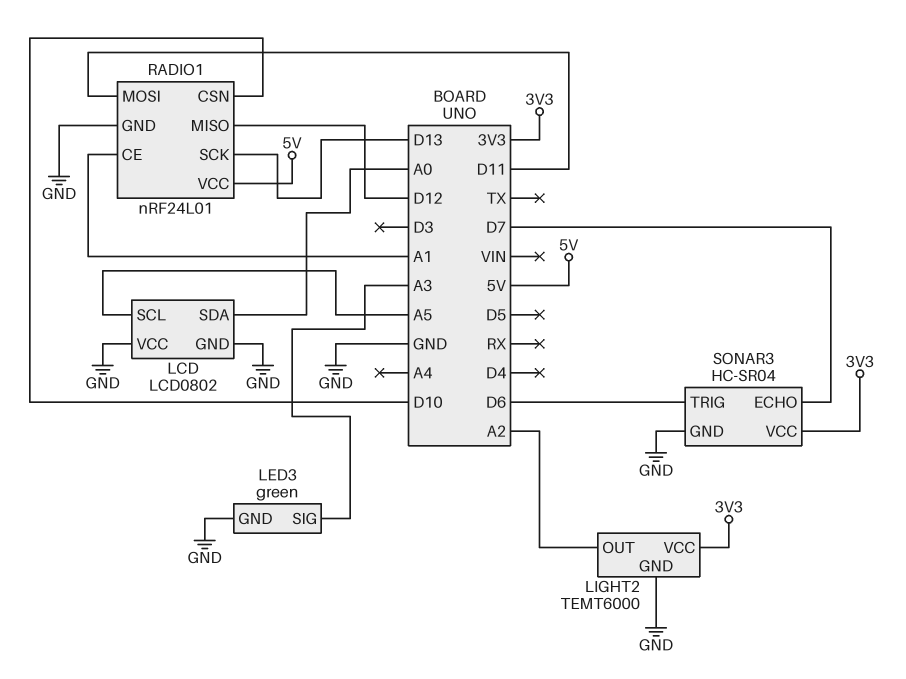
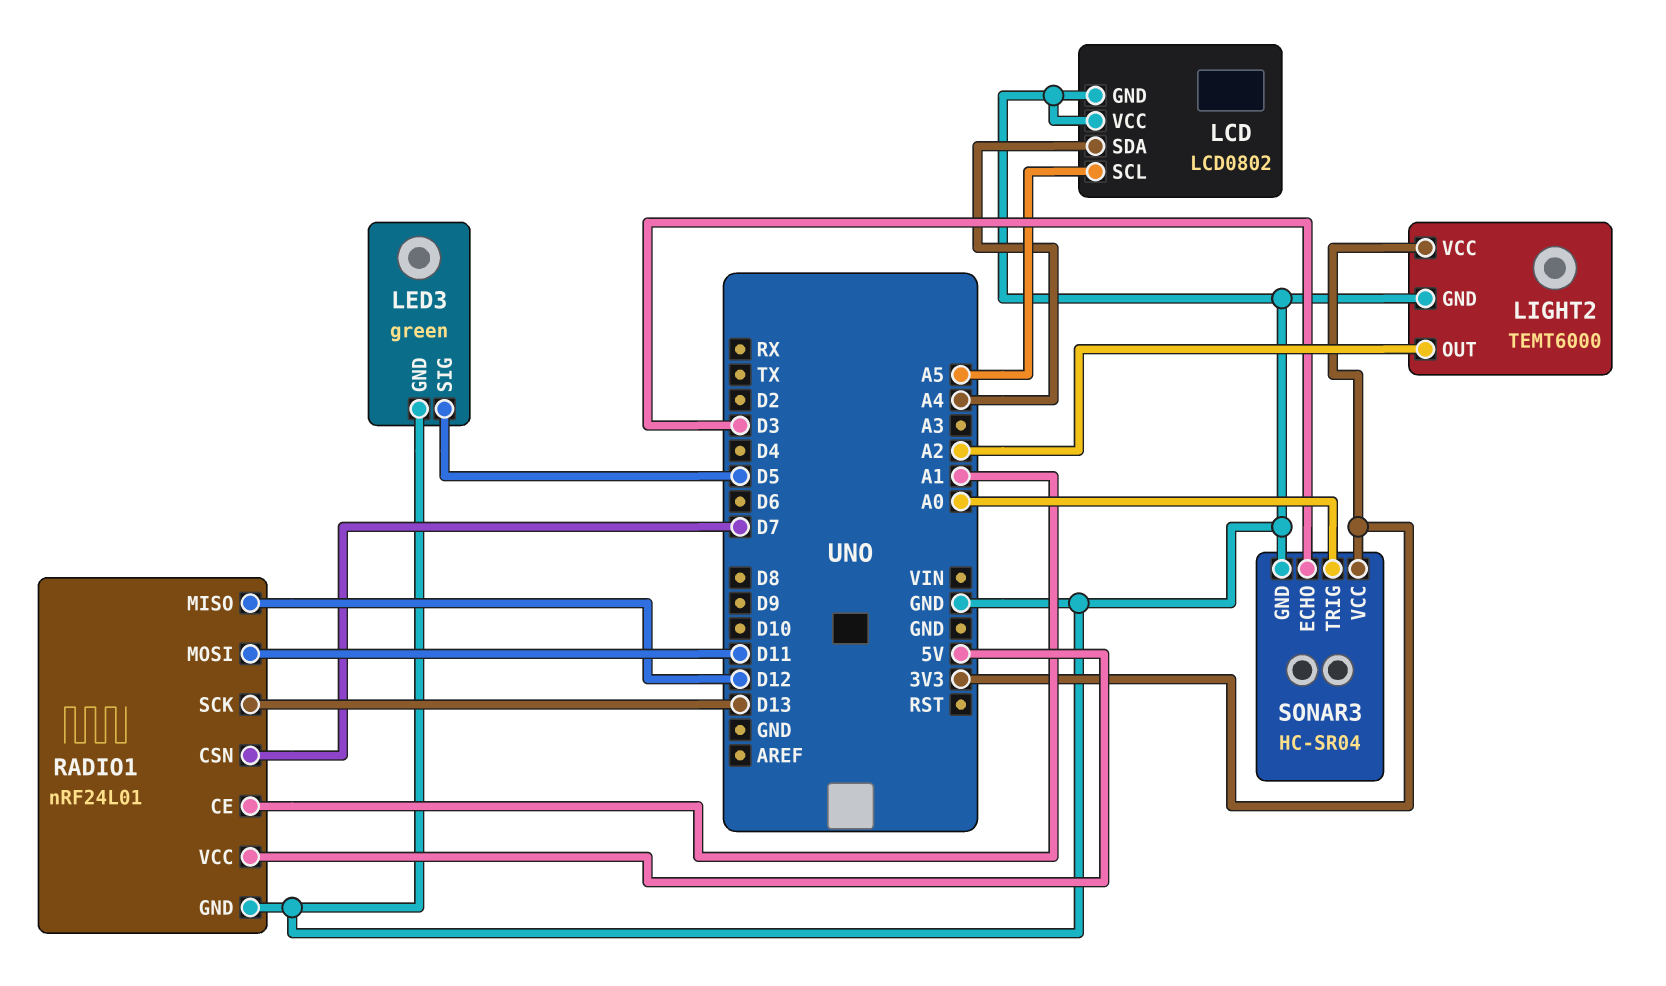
LCD pin SDA: A0 -> A4
LED3 pin SIG: A3 -> D5
RADIO1 pin CSN: D10 -> D7
SONAR3 pin ECHO: D7 -> D3
SONAR3 pin TRIG: D6 -> A0

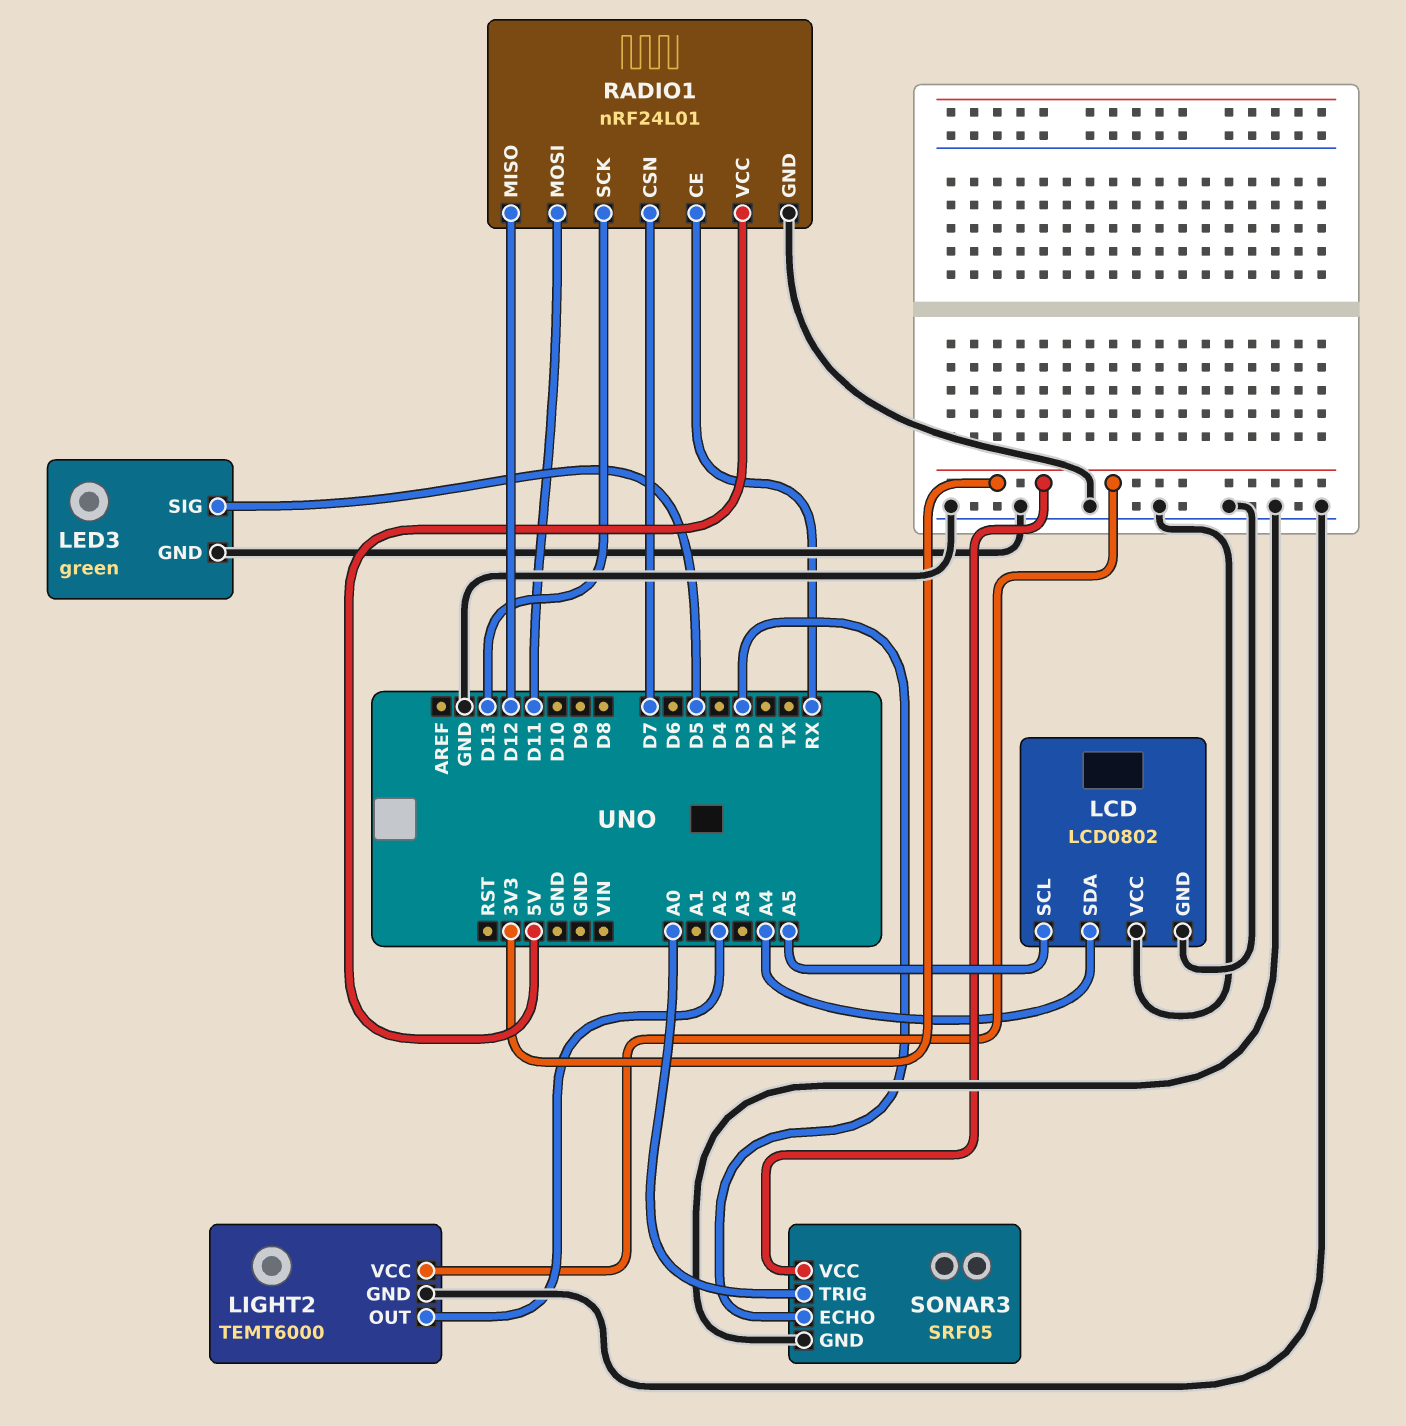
RADIO1 pin CE: A1 -> RX
SONAR3: HC-SR04 -> SRF05

